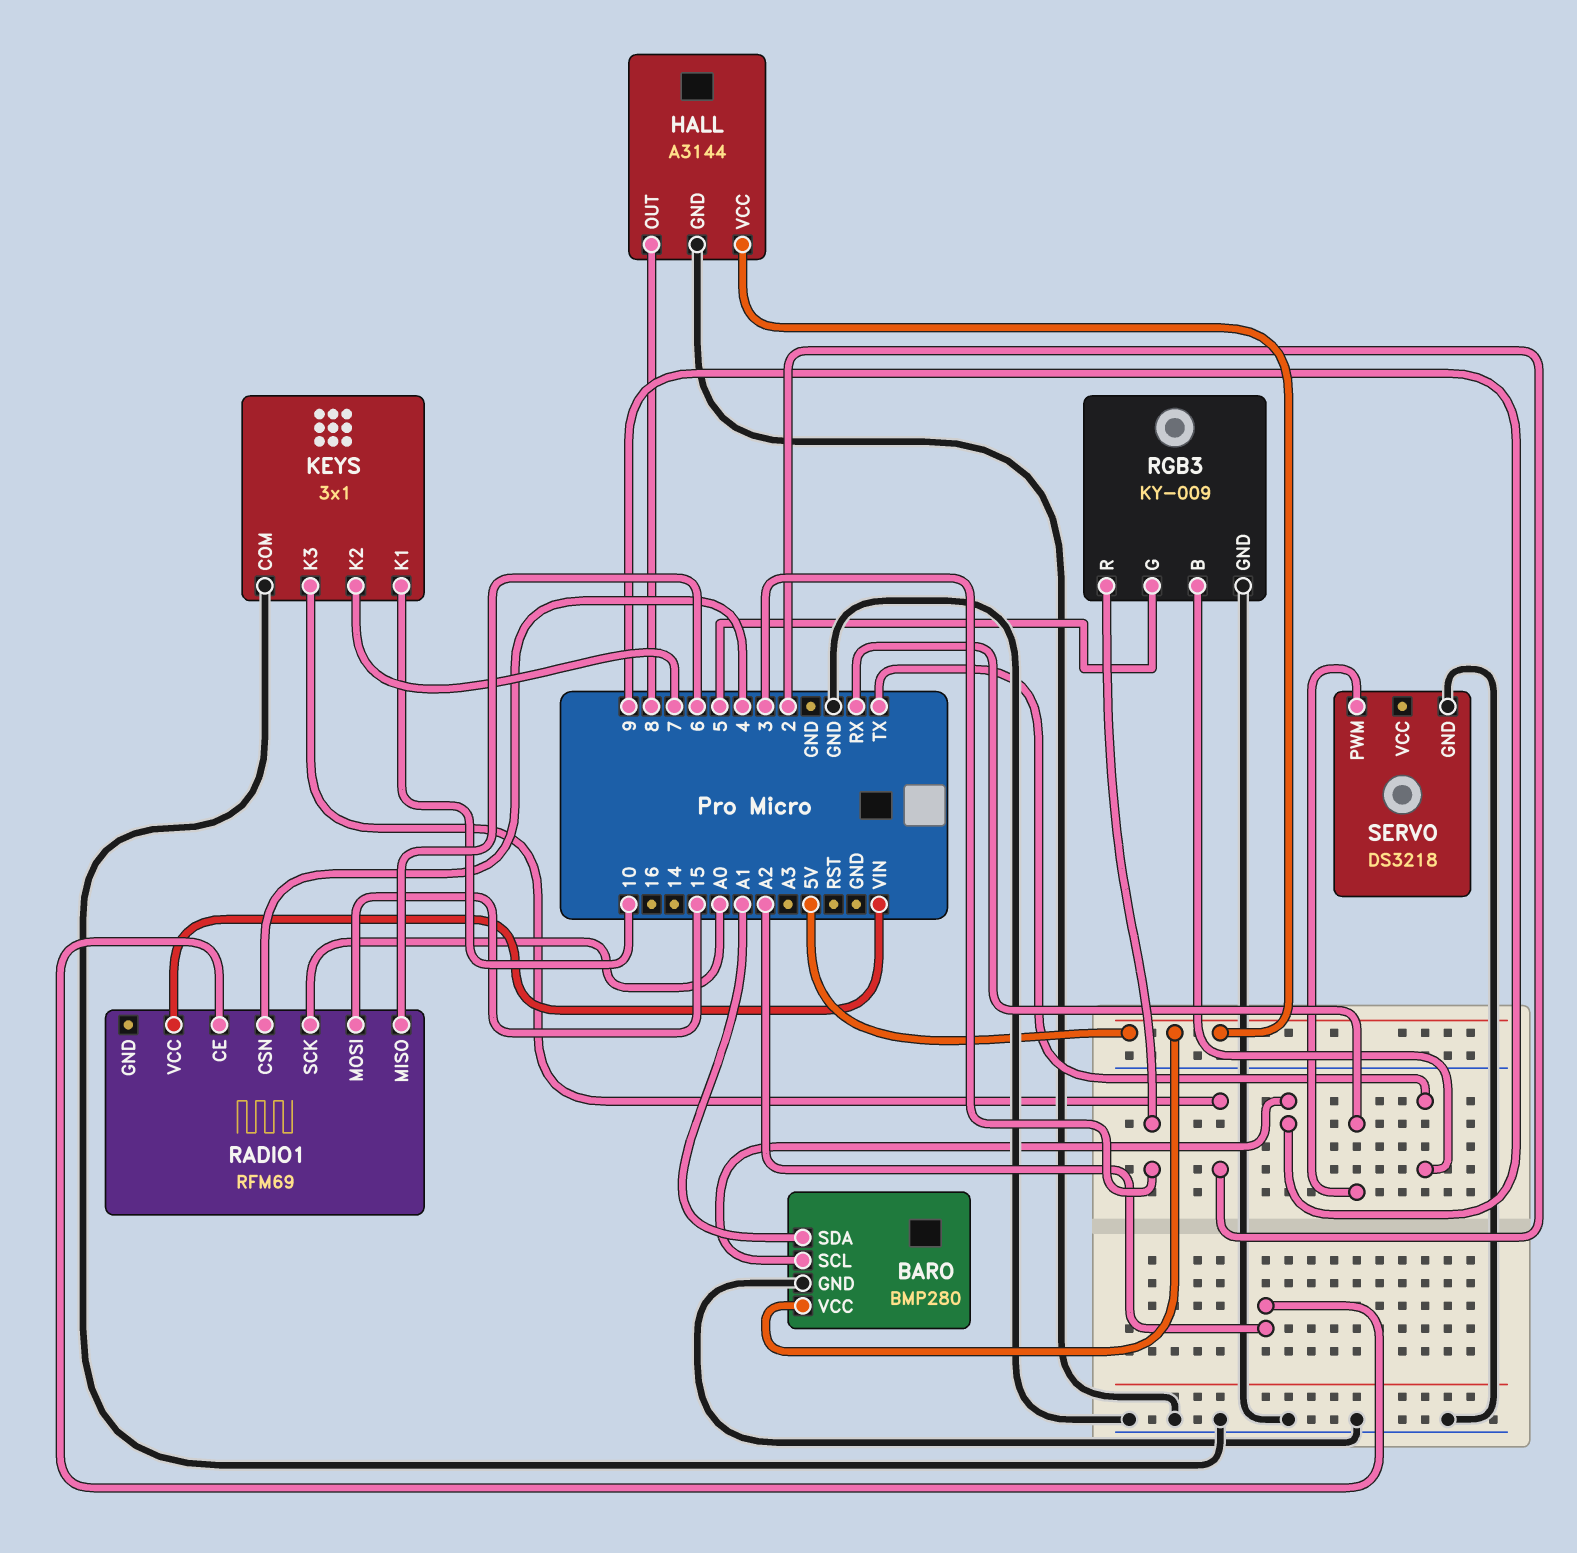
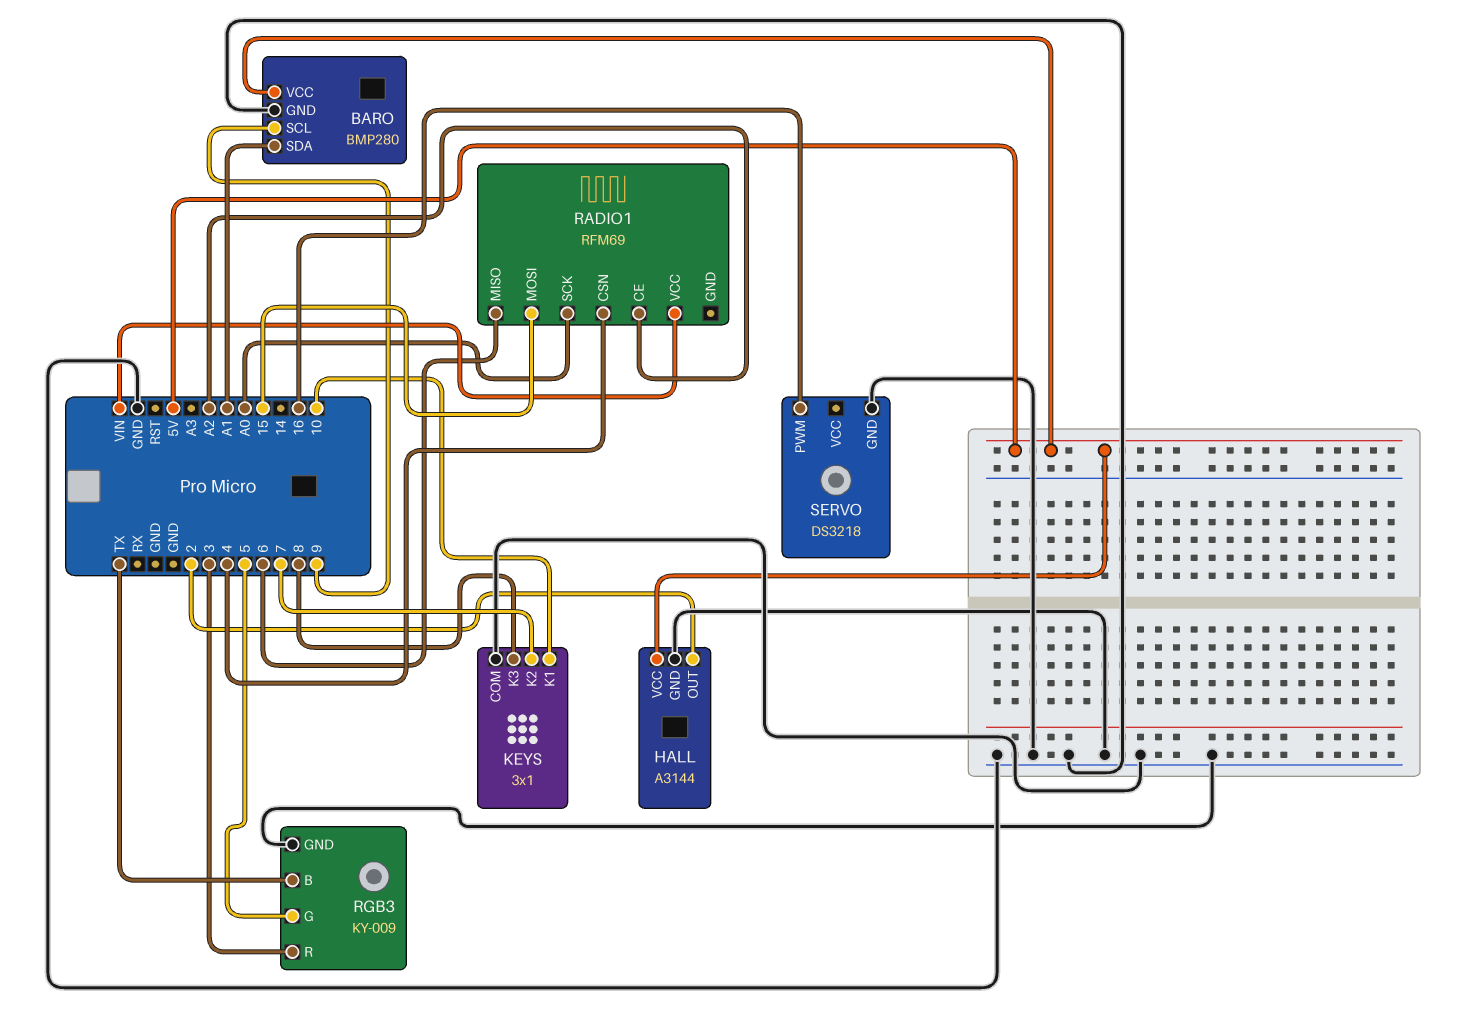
HALL pin OUT: 8 -> 2
KEYS pin K3: 2 -> 8
SERVO pin PWM: RX -> 16

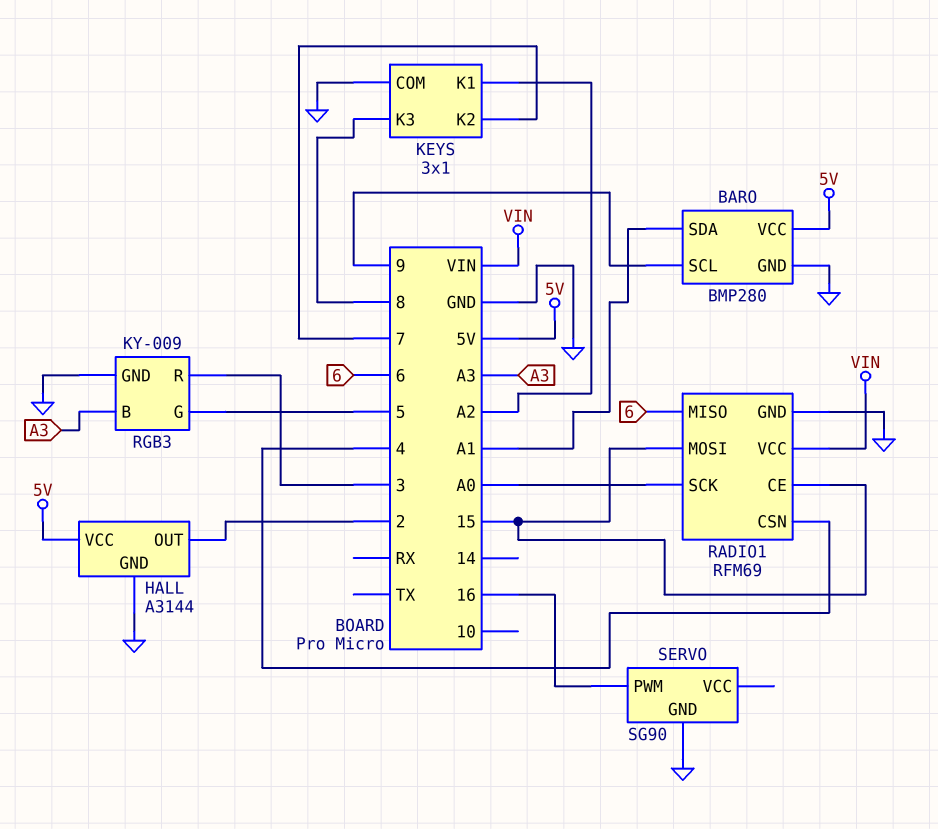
KEYS pin K1: 10 -> A2
RADIO1 pin CE: A2 -> 15
RADIO1 pin GND: none -> GND
RGB3 pin B: TX -> A3
SERVO: DS3218 -> SG90

